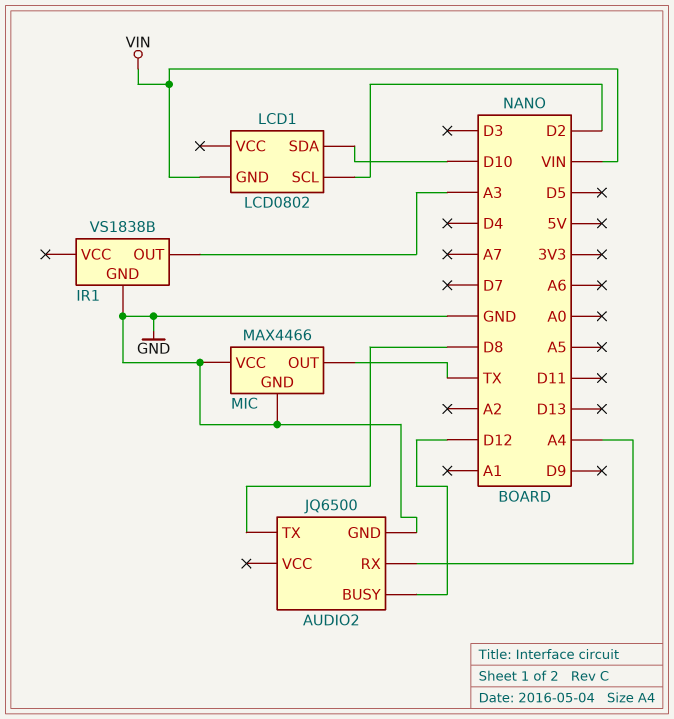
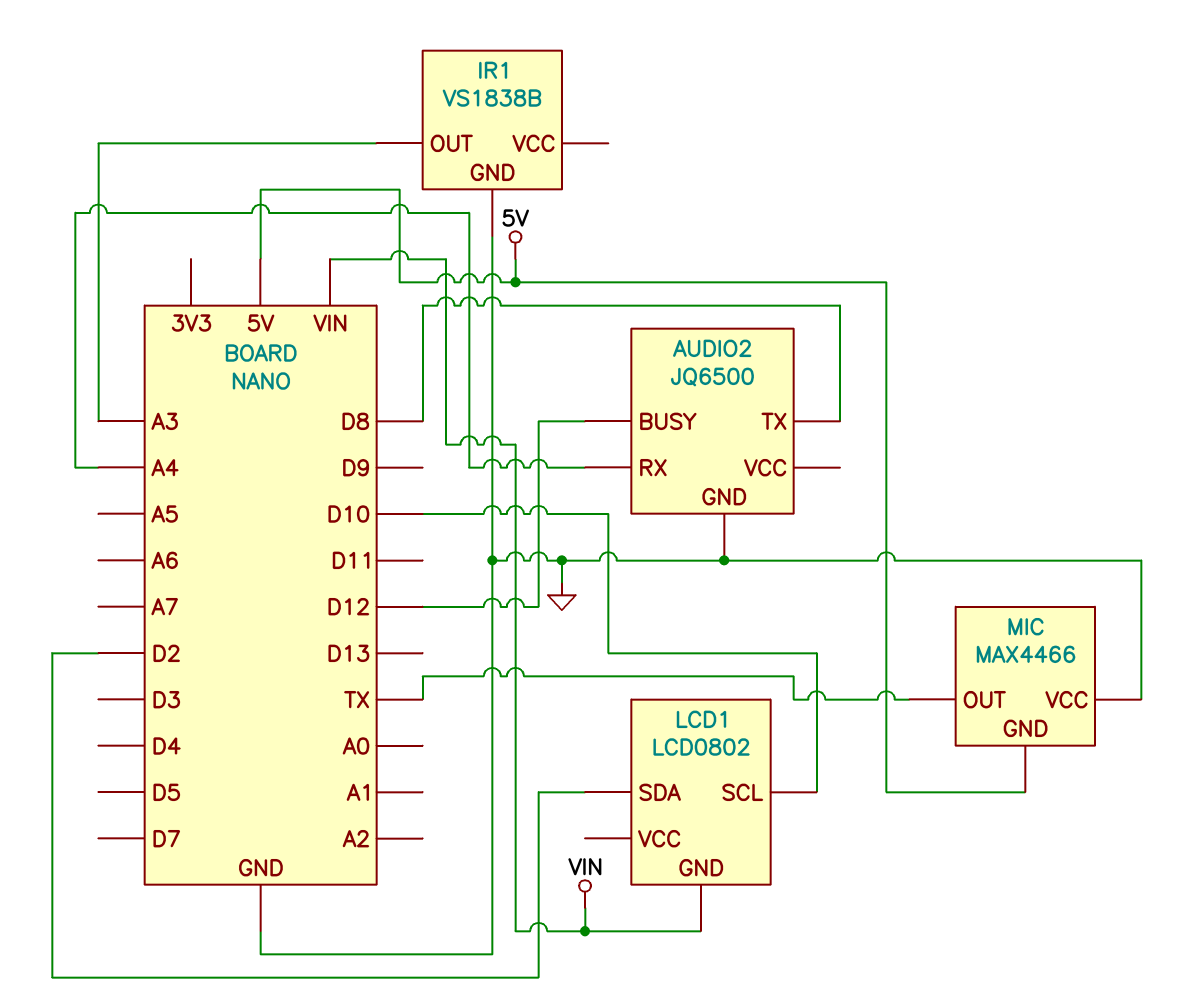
LCD1 pin SCL: D2 -> D10
LCD1 pin SDA: D10 -> D2
MIC pin GND: GND -> 5V

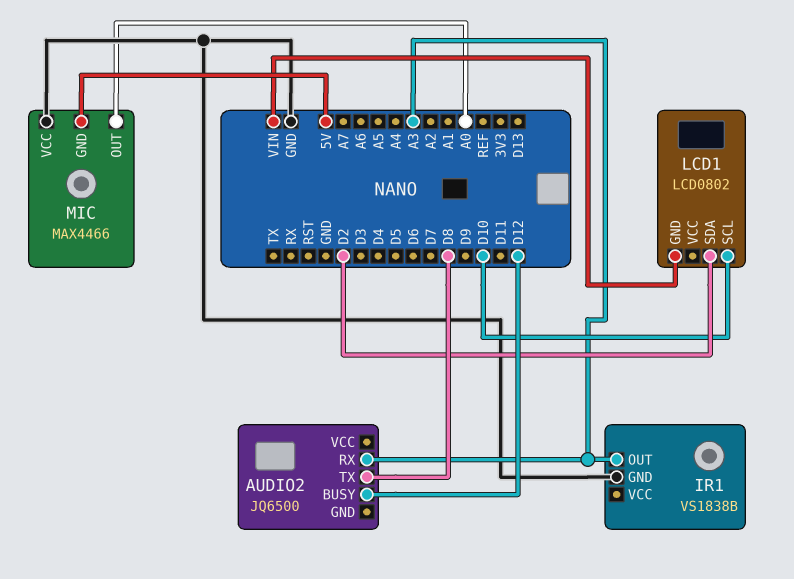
AUDIO2 pin GND: GND -> none
AUDIO2 pin RX: A4 -> A3
MIC pin OUT: TX -> A0

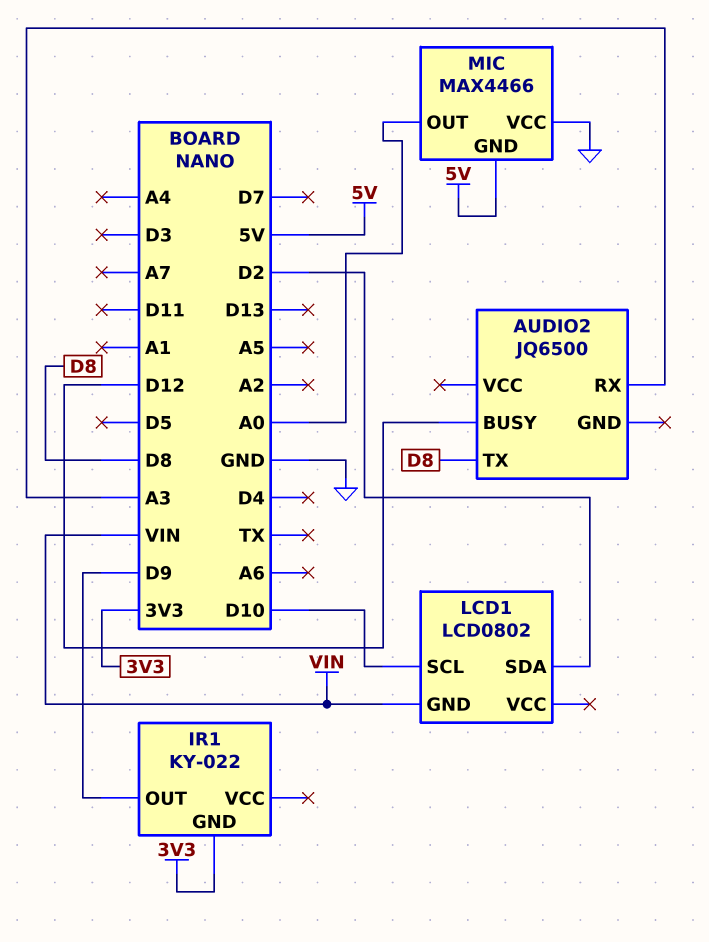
IR1: VS1838B -> KY-022
IR1 pin GND: GND -> 3V3
IR1 pin OUT: A3 -> D9

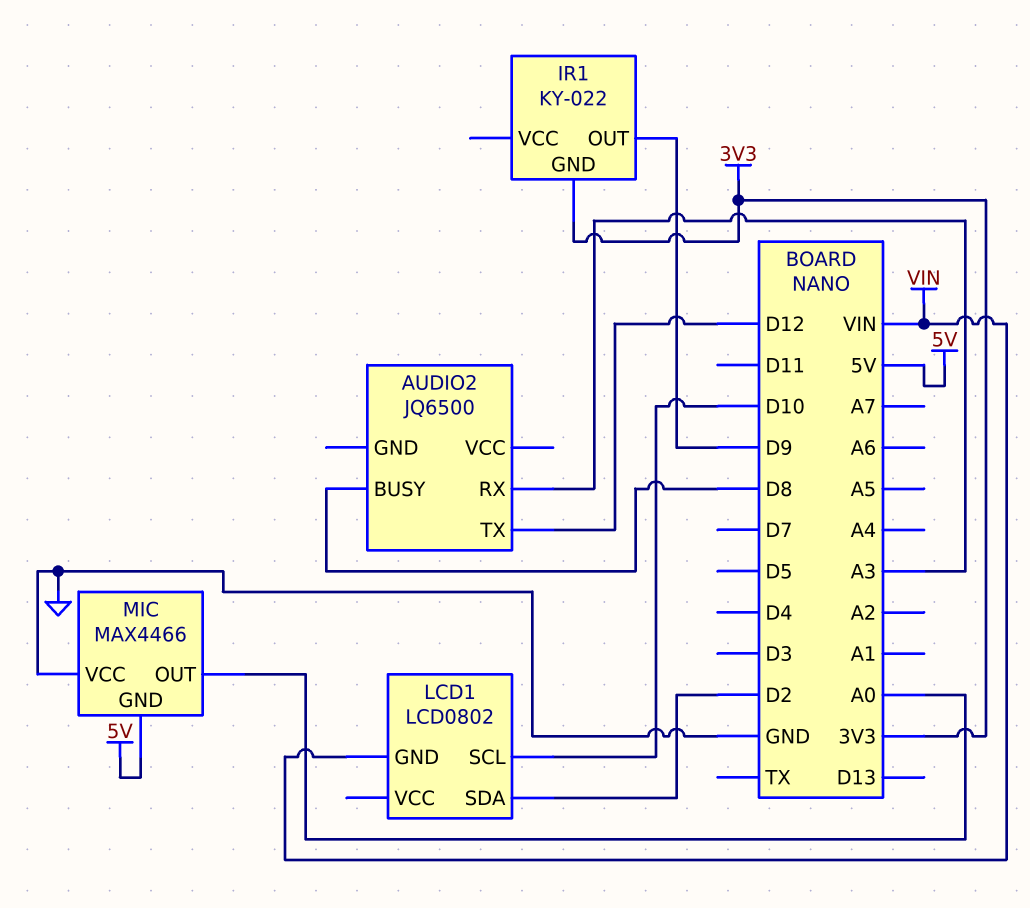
AUDIO2 pin BUSY: D12 -> D8
AUDIO2 pin TX: D8 -> D12

